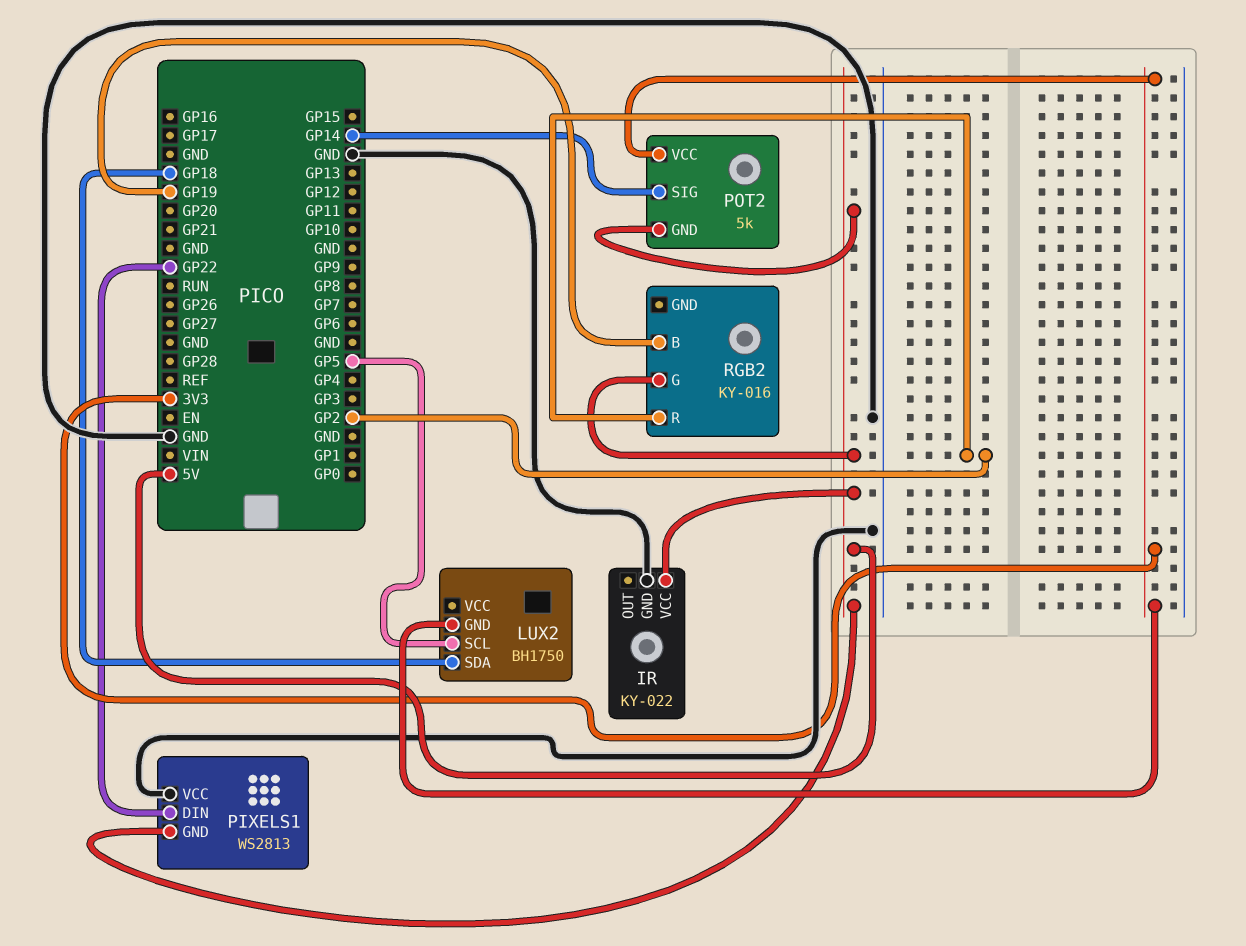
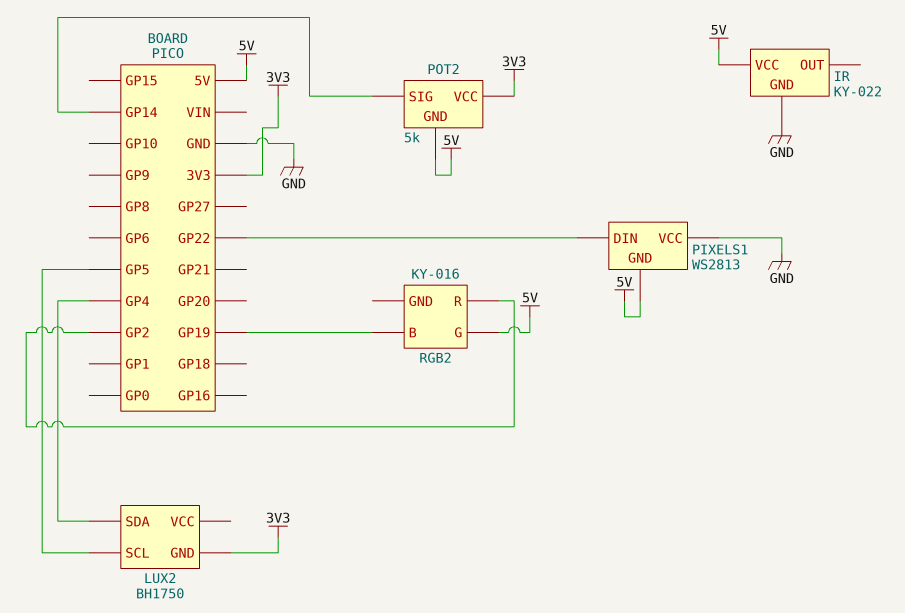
LUX2 pin SDA: GP18 -> GP4

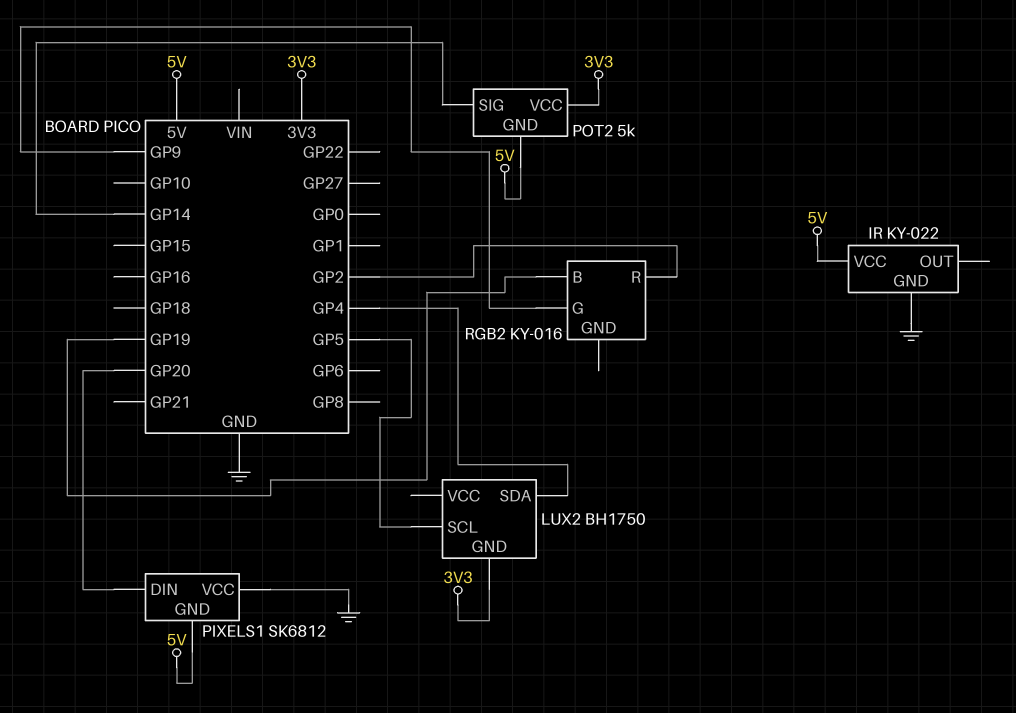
PIXELS1: WS2813 -> SK6812
PIXELS1 pin DIN: GP22 -> GP20
RGB2 pin G: 5V -> GP9

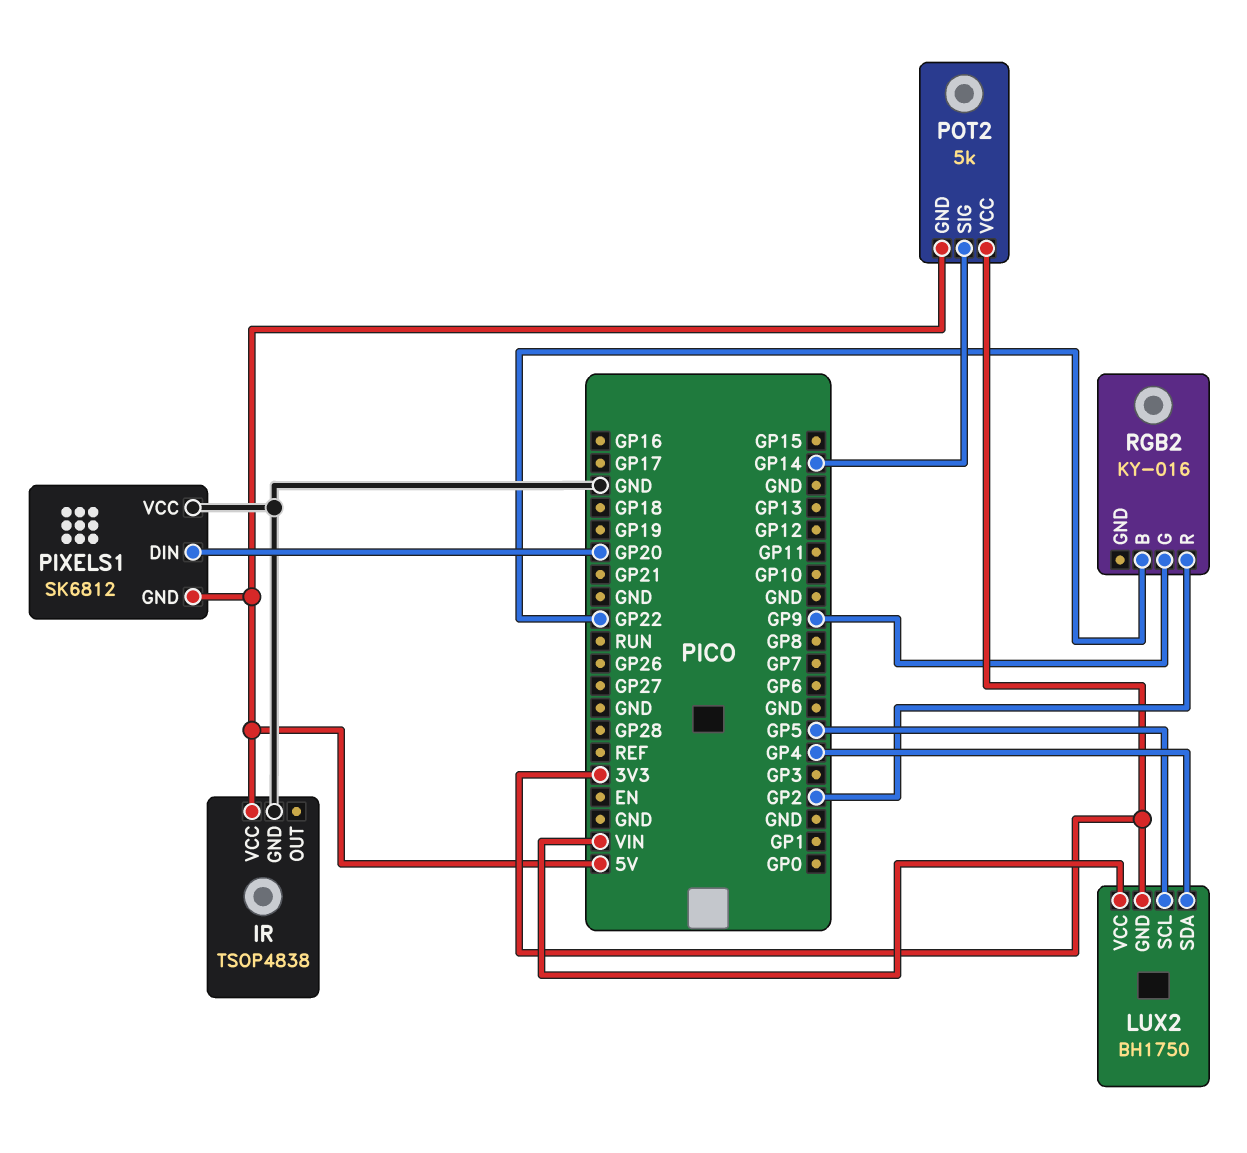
IR: KY-022 -> TSOP4838
LUX2 pin VCC: none -> VIN
RGB2 pin B: GP19 -> GP22

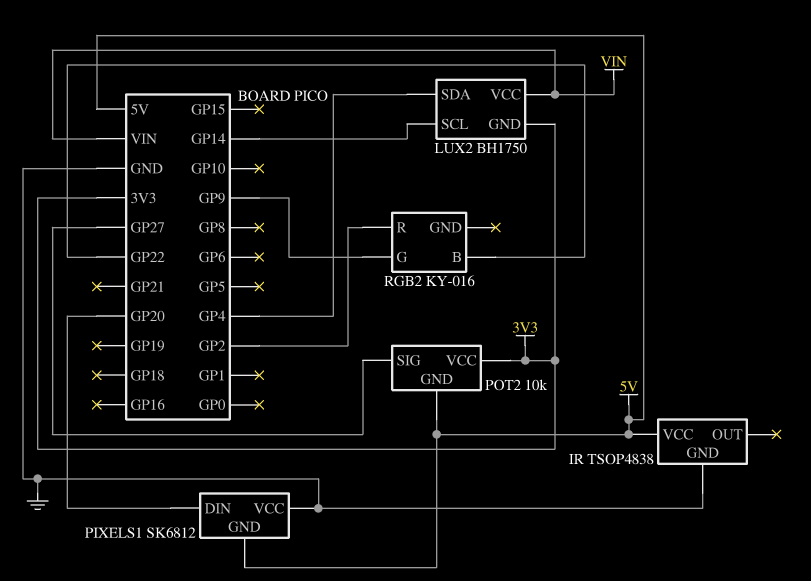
LUX2 pin SCL: GP5 -> GP14
POT2: 5k -> 10k
POT2 pin SIG: GP14 -> GP27

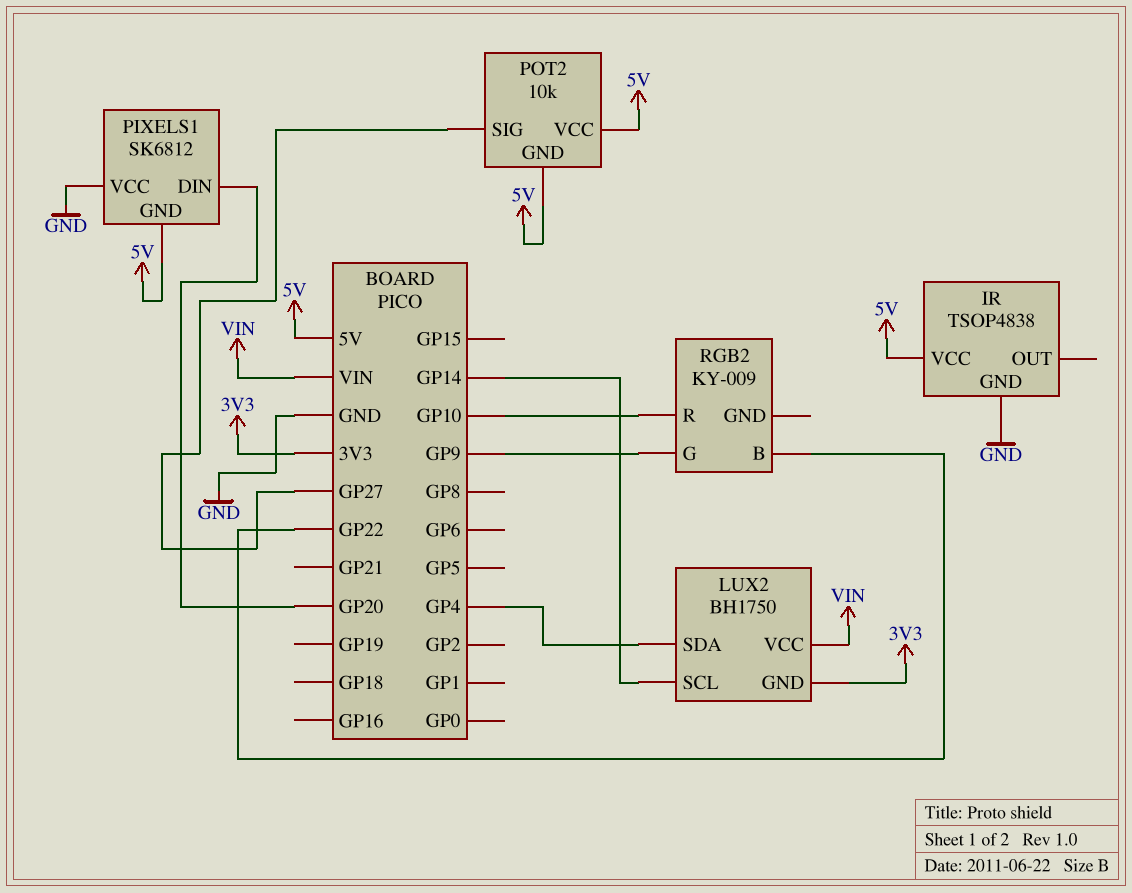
POT2 pin VCC: 3V3 -> 5V
RGB2: KY-016 -> KY-009
RGB2 pin R: GP2 -> GP10

